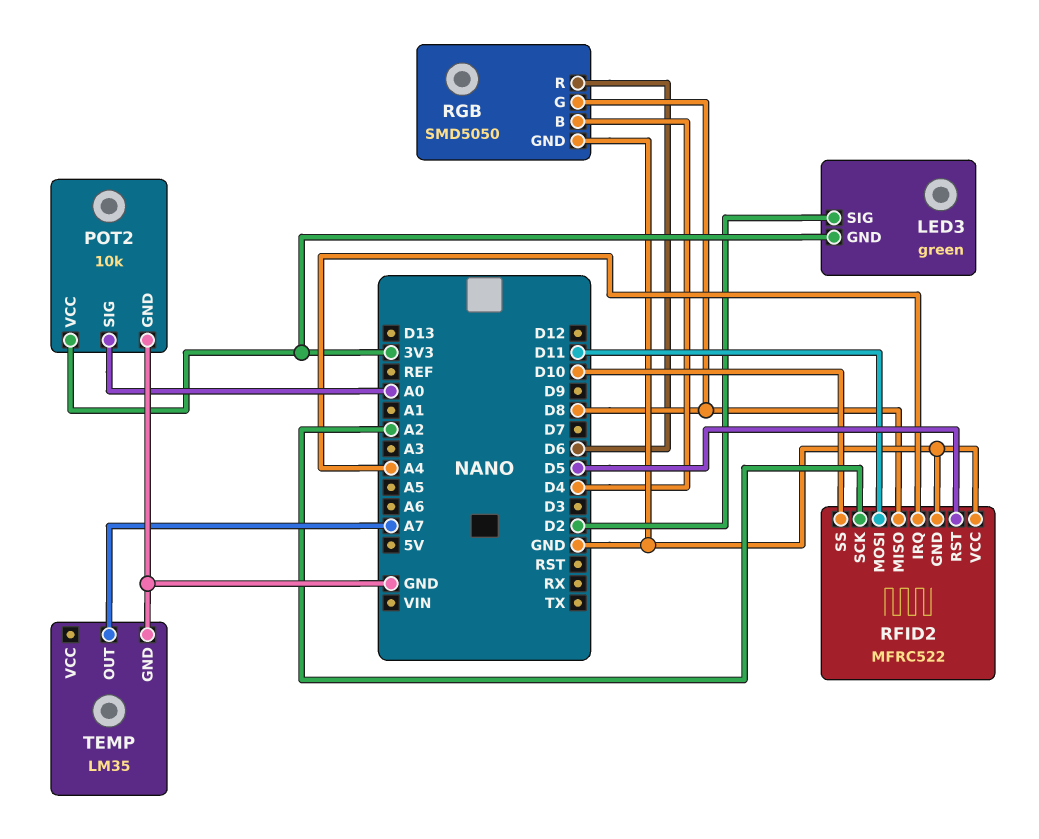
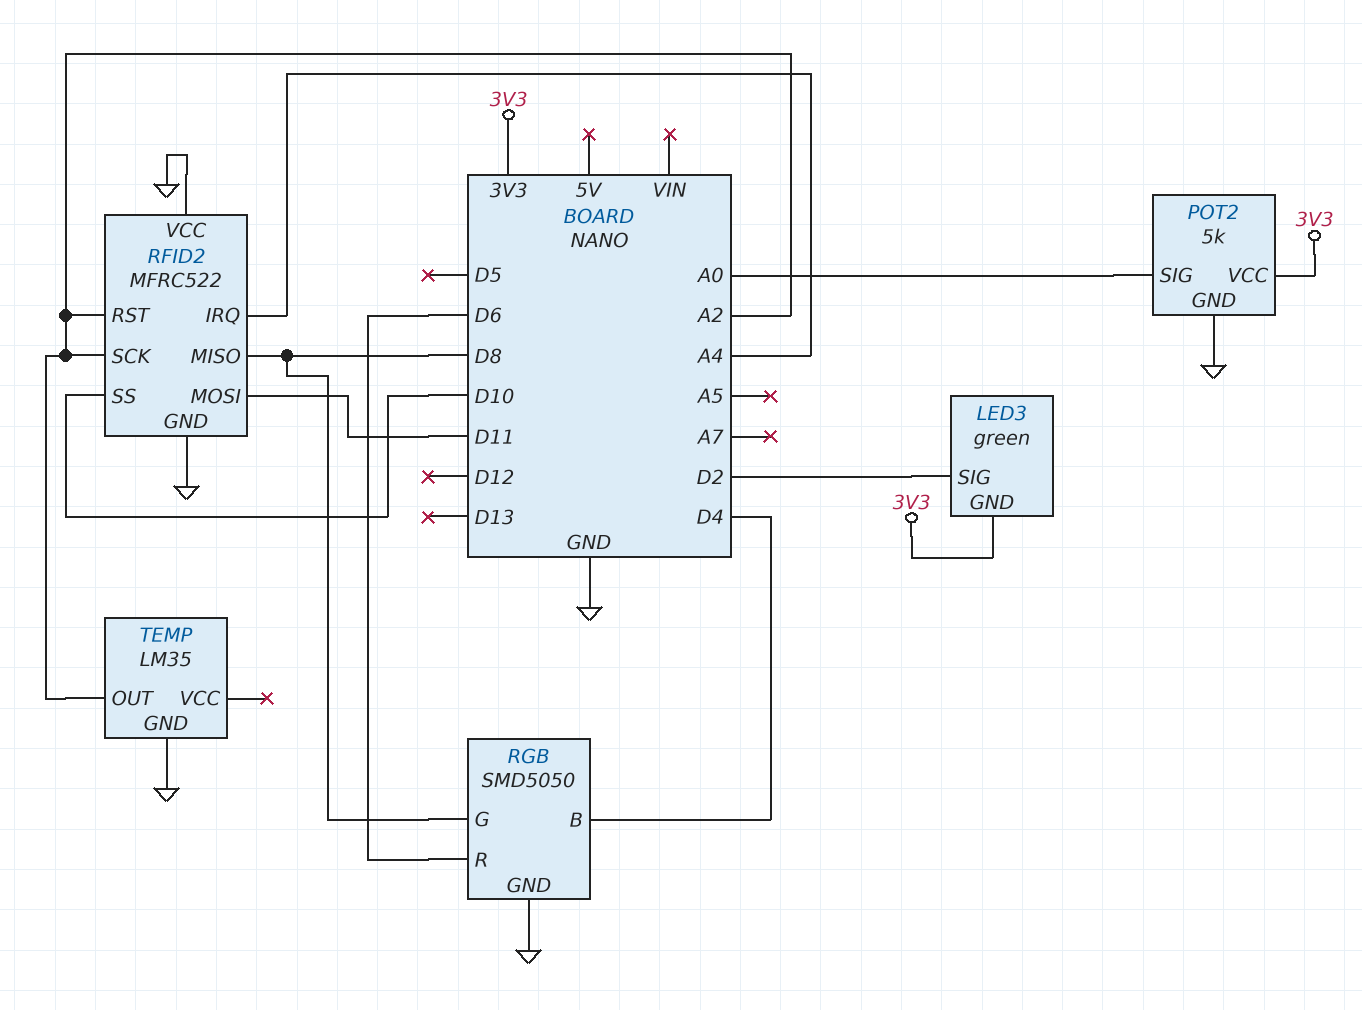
POT2: 10k -> 5k
RFID2 pin RST: D5 -> A2
TEMP pin OUT: A7 -> A2

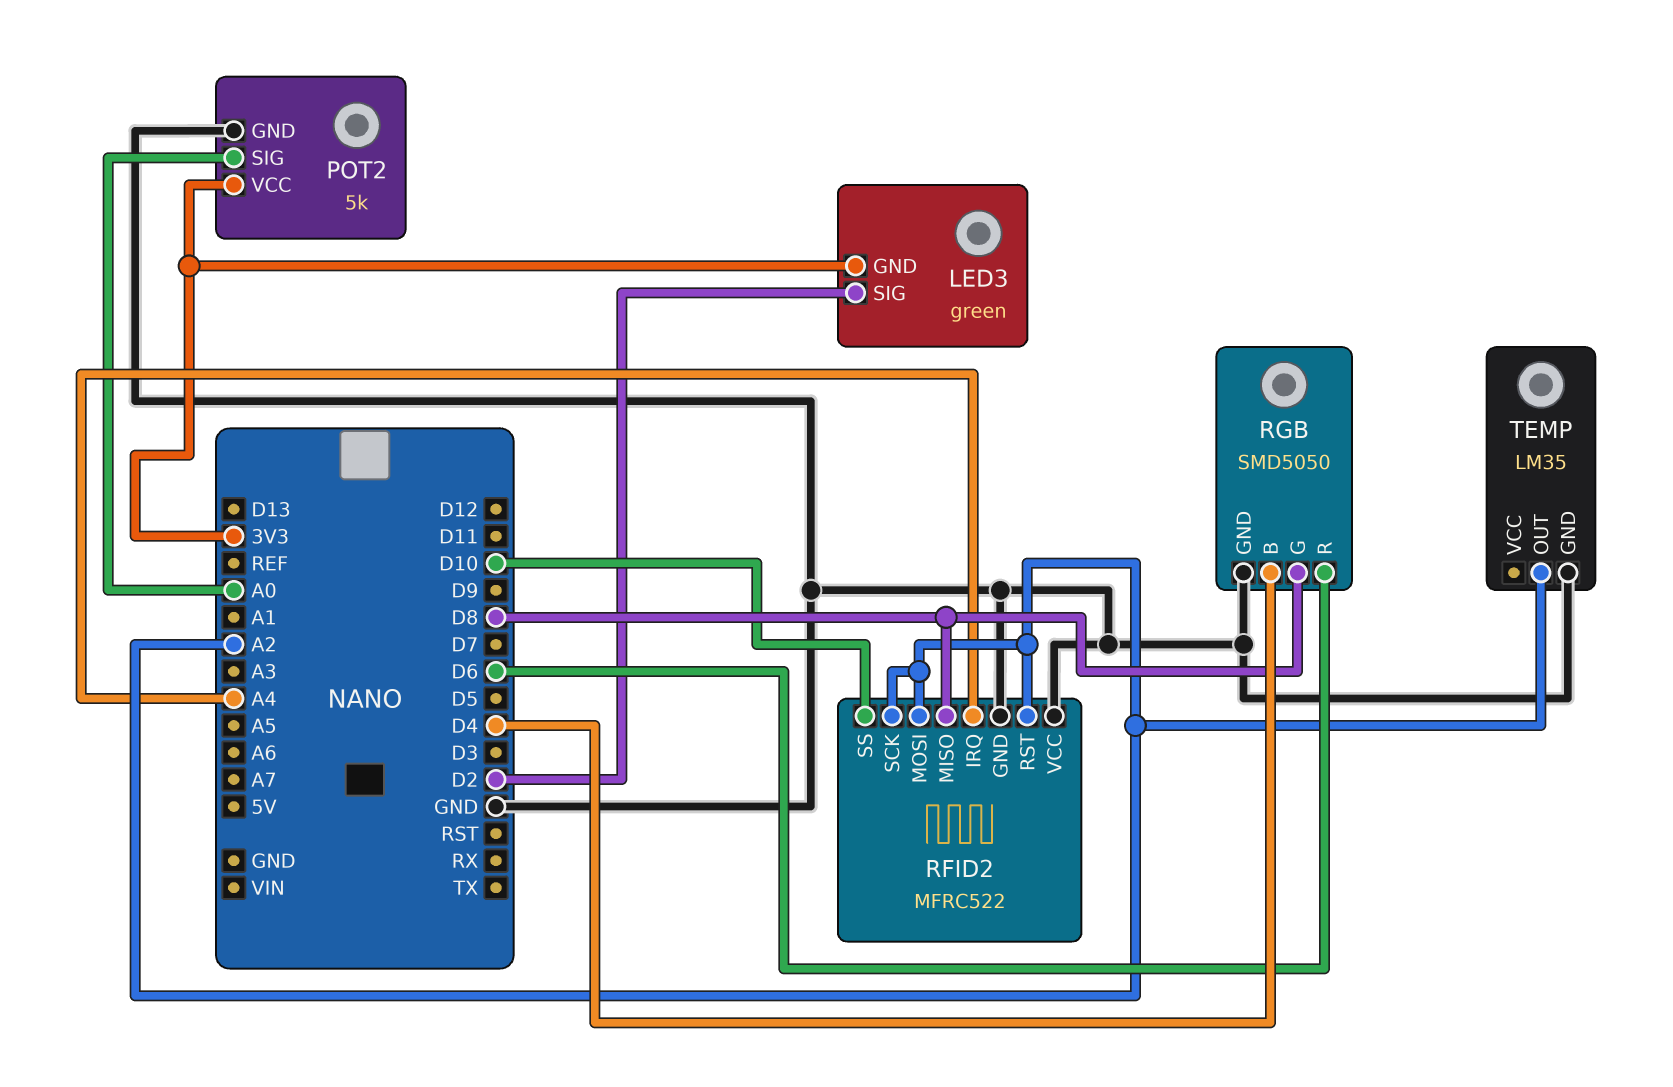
RFID2 pin MOSI: D11 -> A2

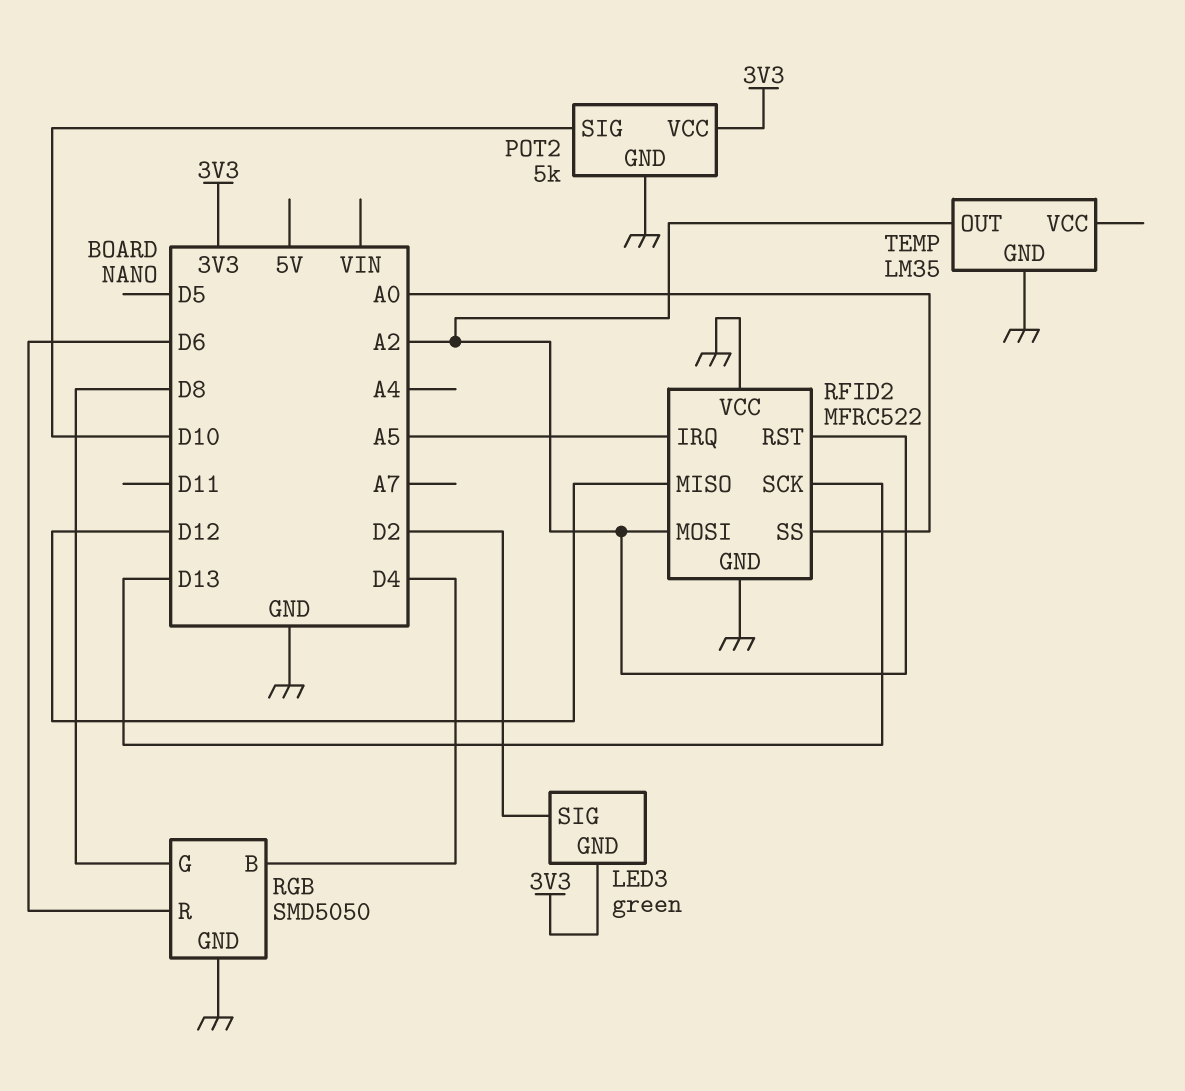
POT2 pin SIG: A0 -> D10
RFID2 pin IRQ: A4 -> A5
RFID2 pin MISO: D8 -> D12
RFID2 pin SCK: A2 -> D13
RFID2 pin SS: D10 -> A0

